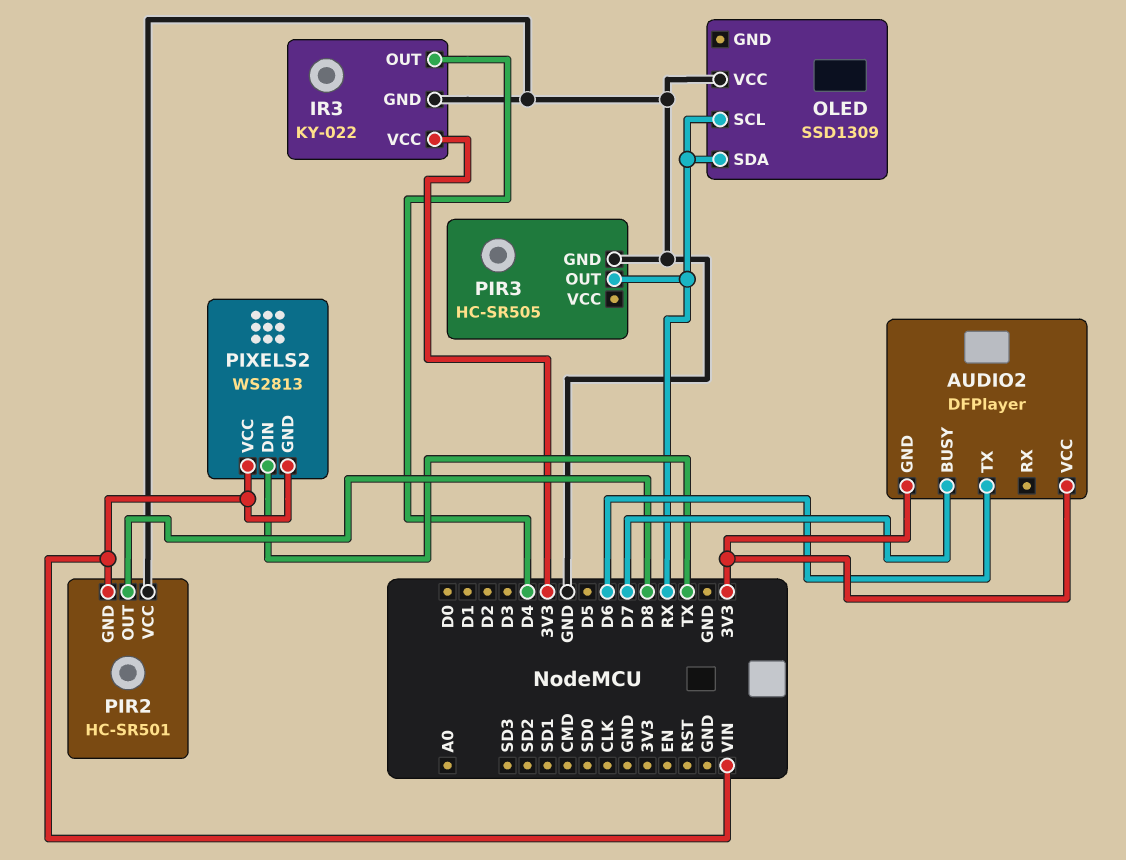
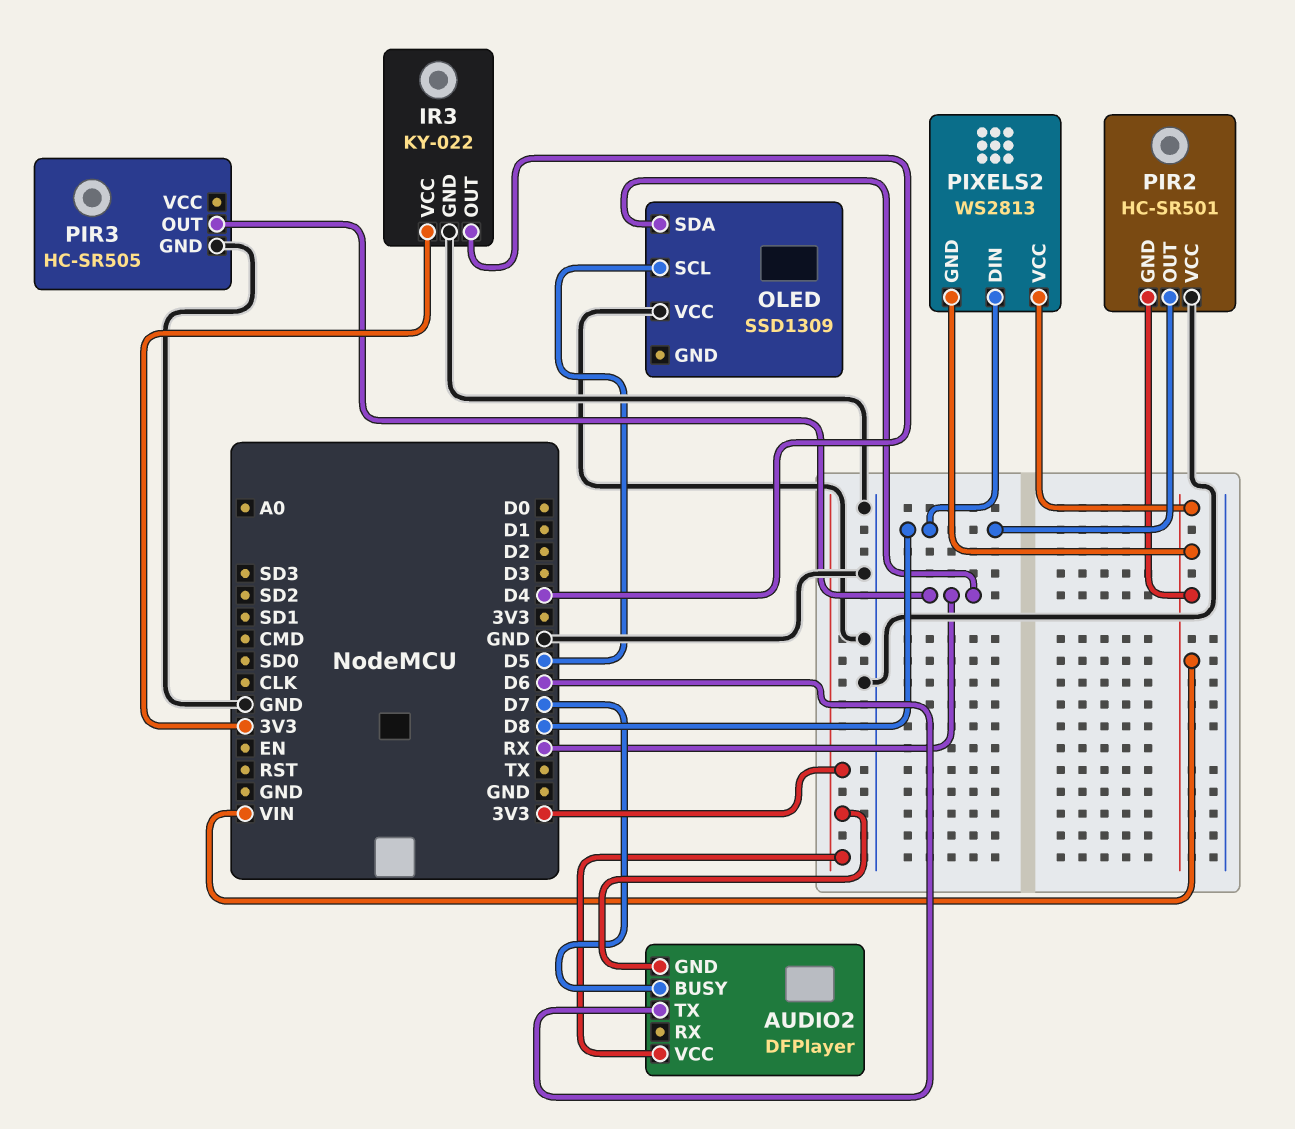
OLED pin SCL: RX -> D5
PIXELS2 pin DIN: TX -> D8

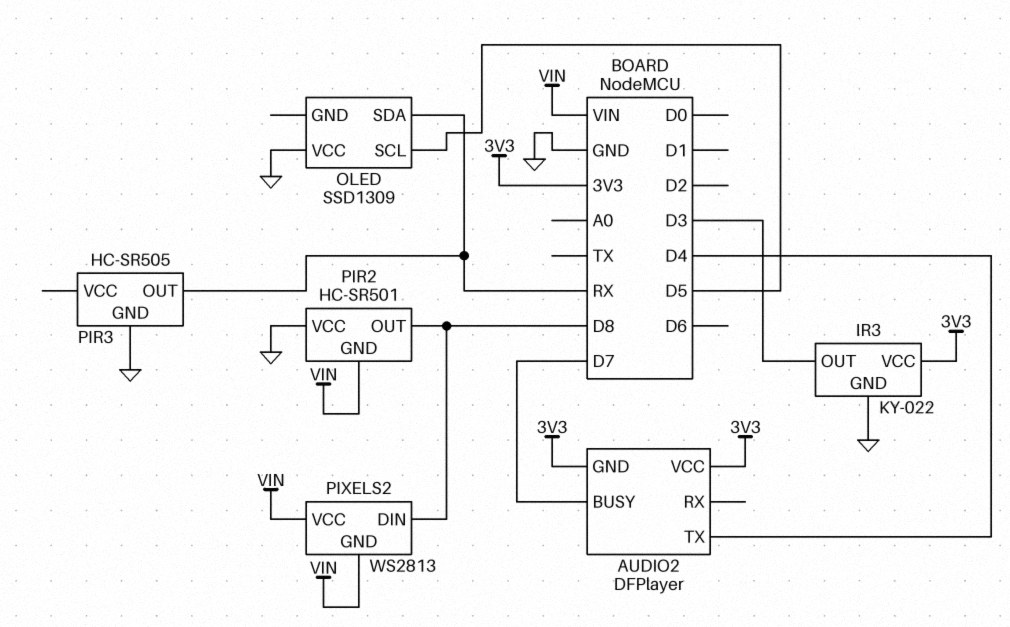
AUDIO2 pin TX: D6 -> D4
IR3 pin OUT: D4 -> D3

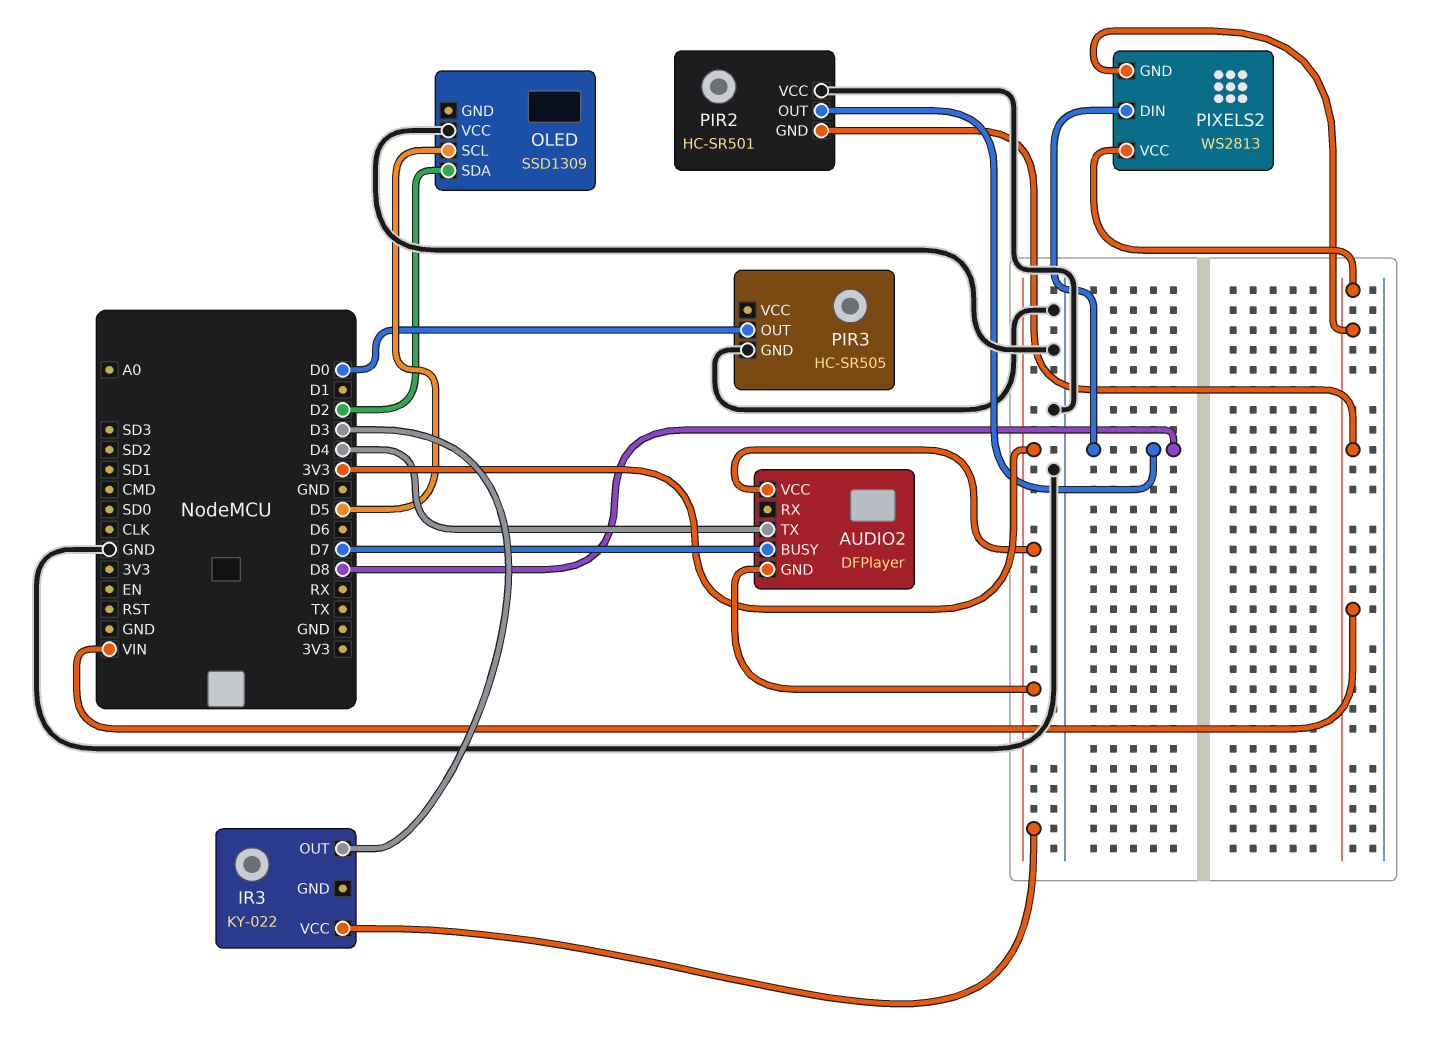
IR3 pin GND: GND -> none
OLED pin SDA: RX -> D2
PIR3 pin OUT: RX -> D0

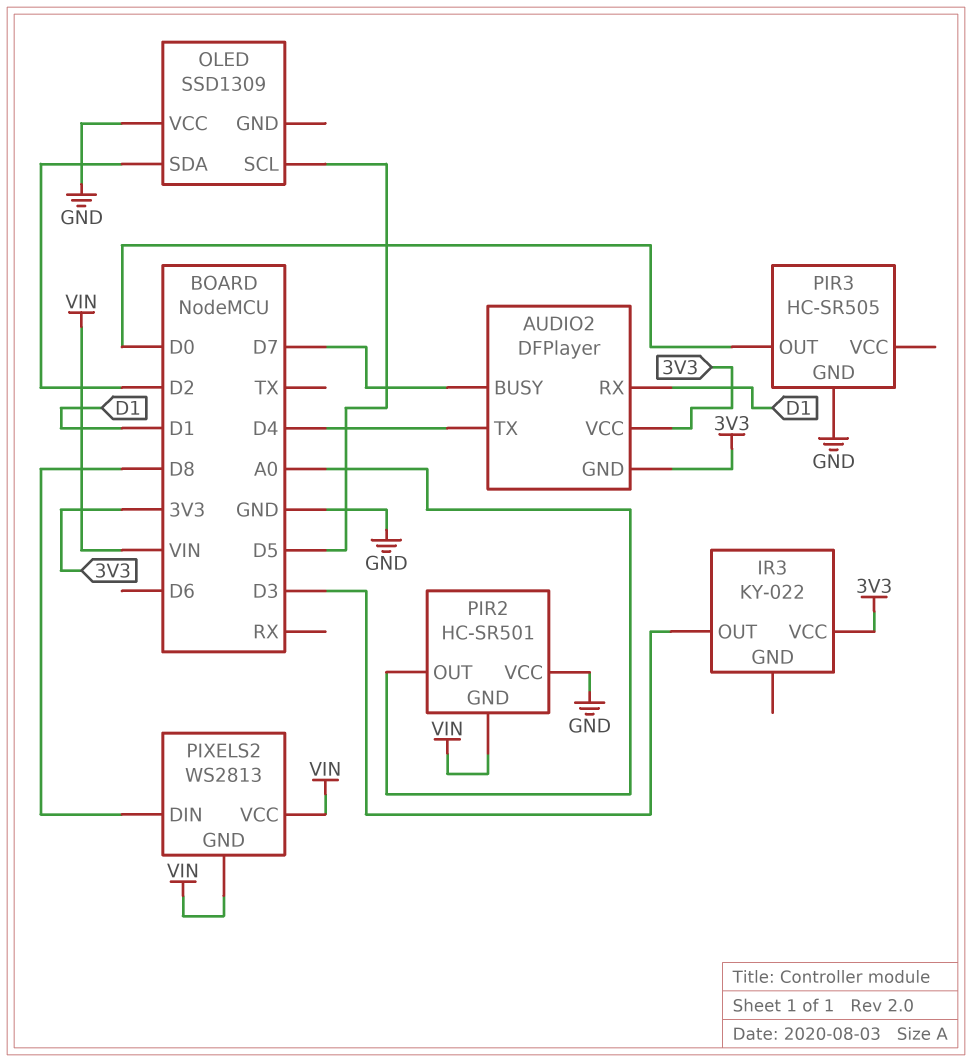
AUDIO2 pin RX: none -> D1
PIR2 pin OUT: D8 -> A0

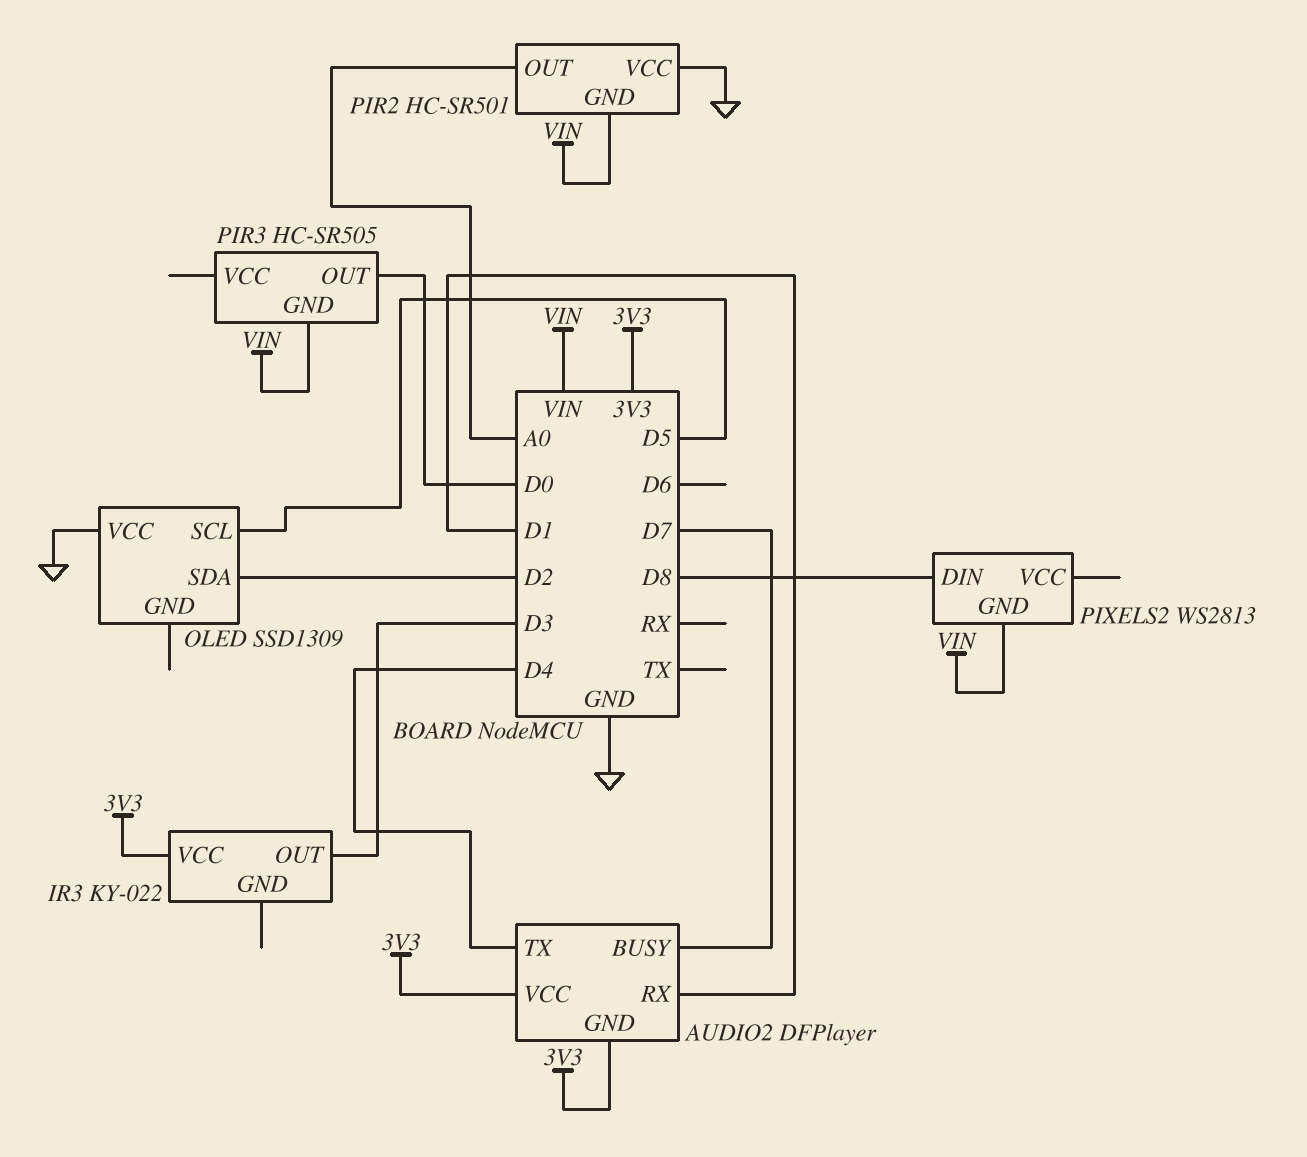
PIR3 pin GND: GND -> VIN
PIXELS2 pin VCC: VIN -> none

